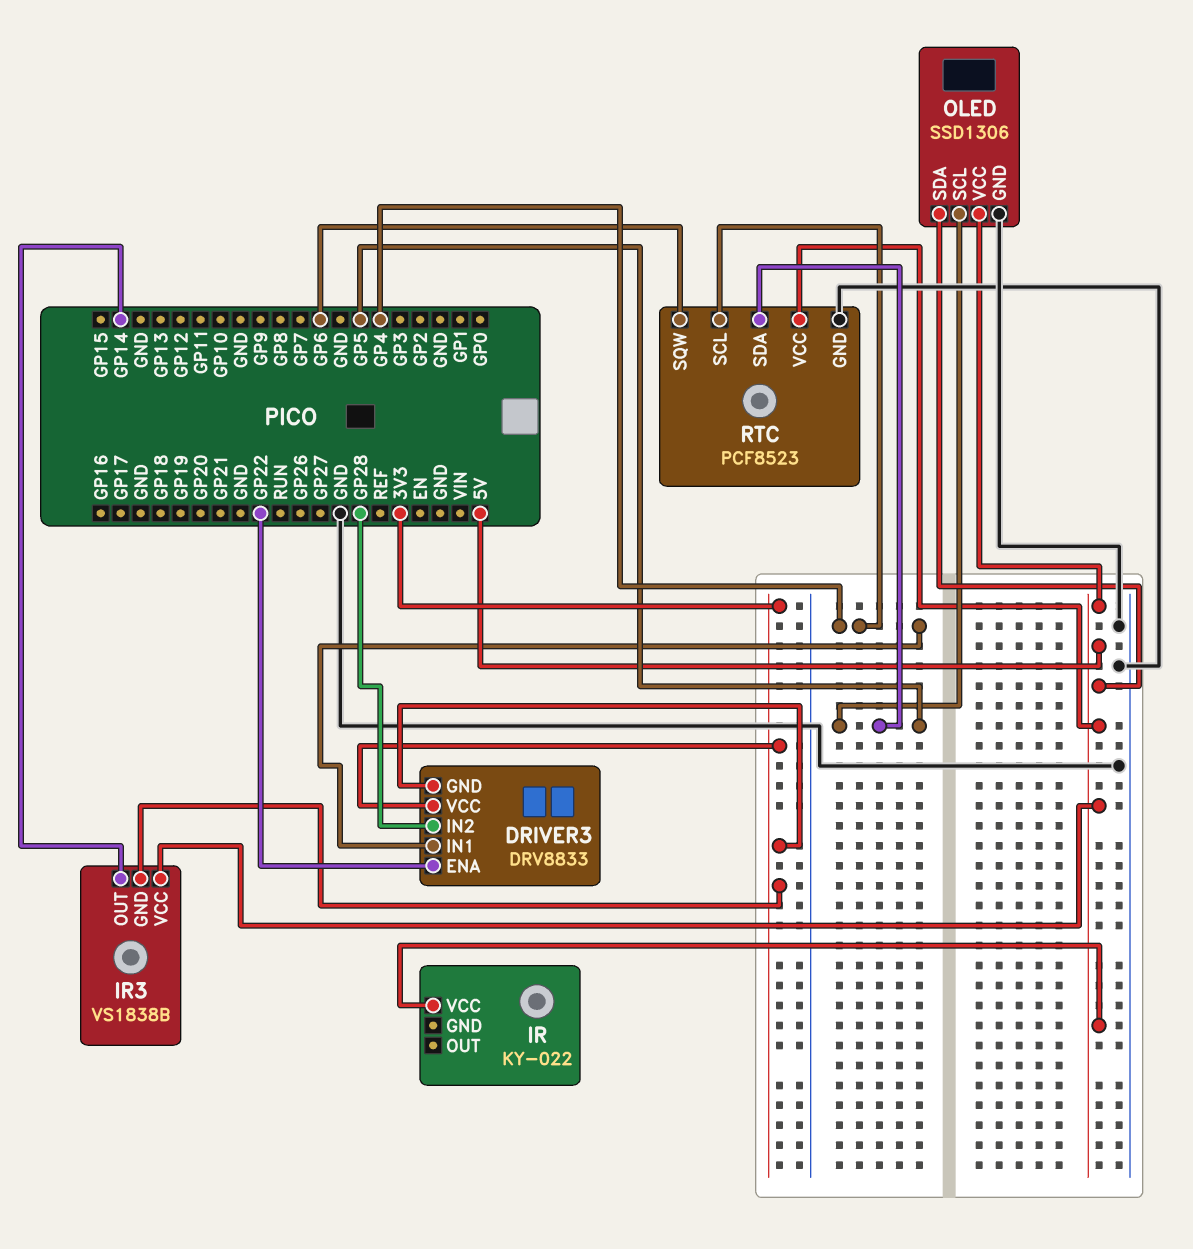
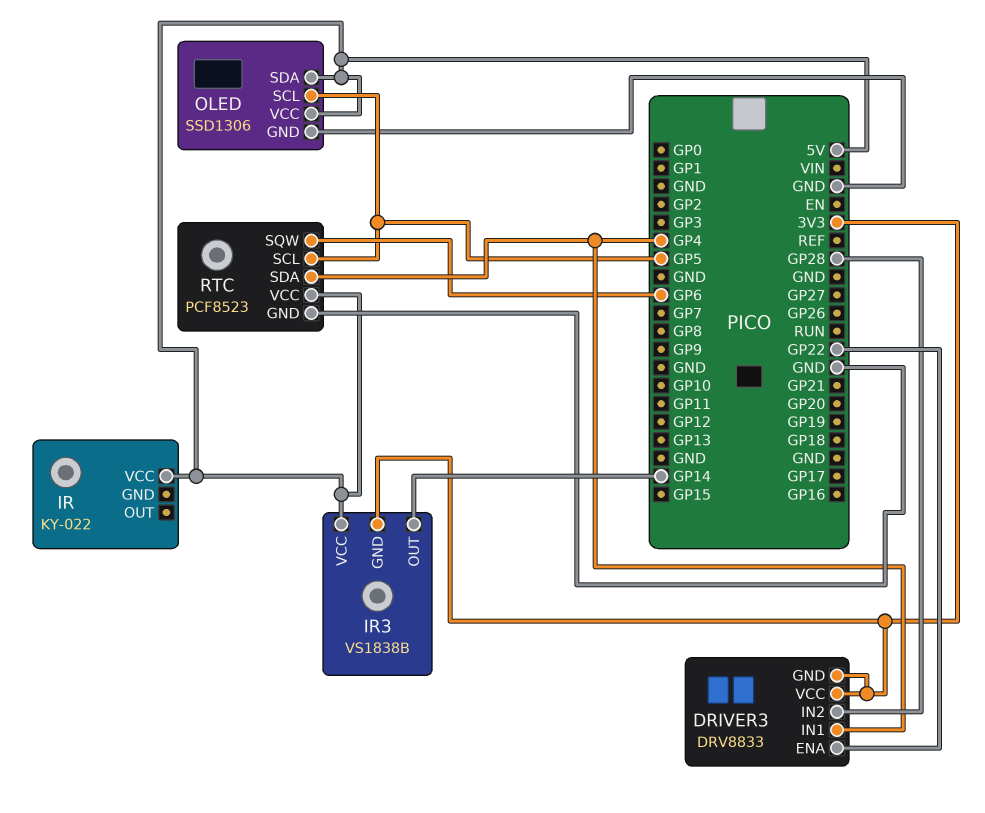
RTC pin SCL: GP4 -> GP5
RTC pin SDA: GP5 -> GP4

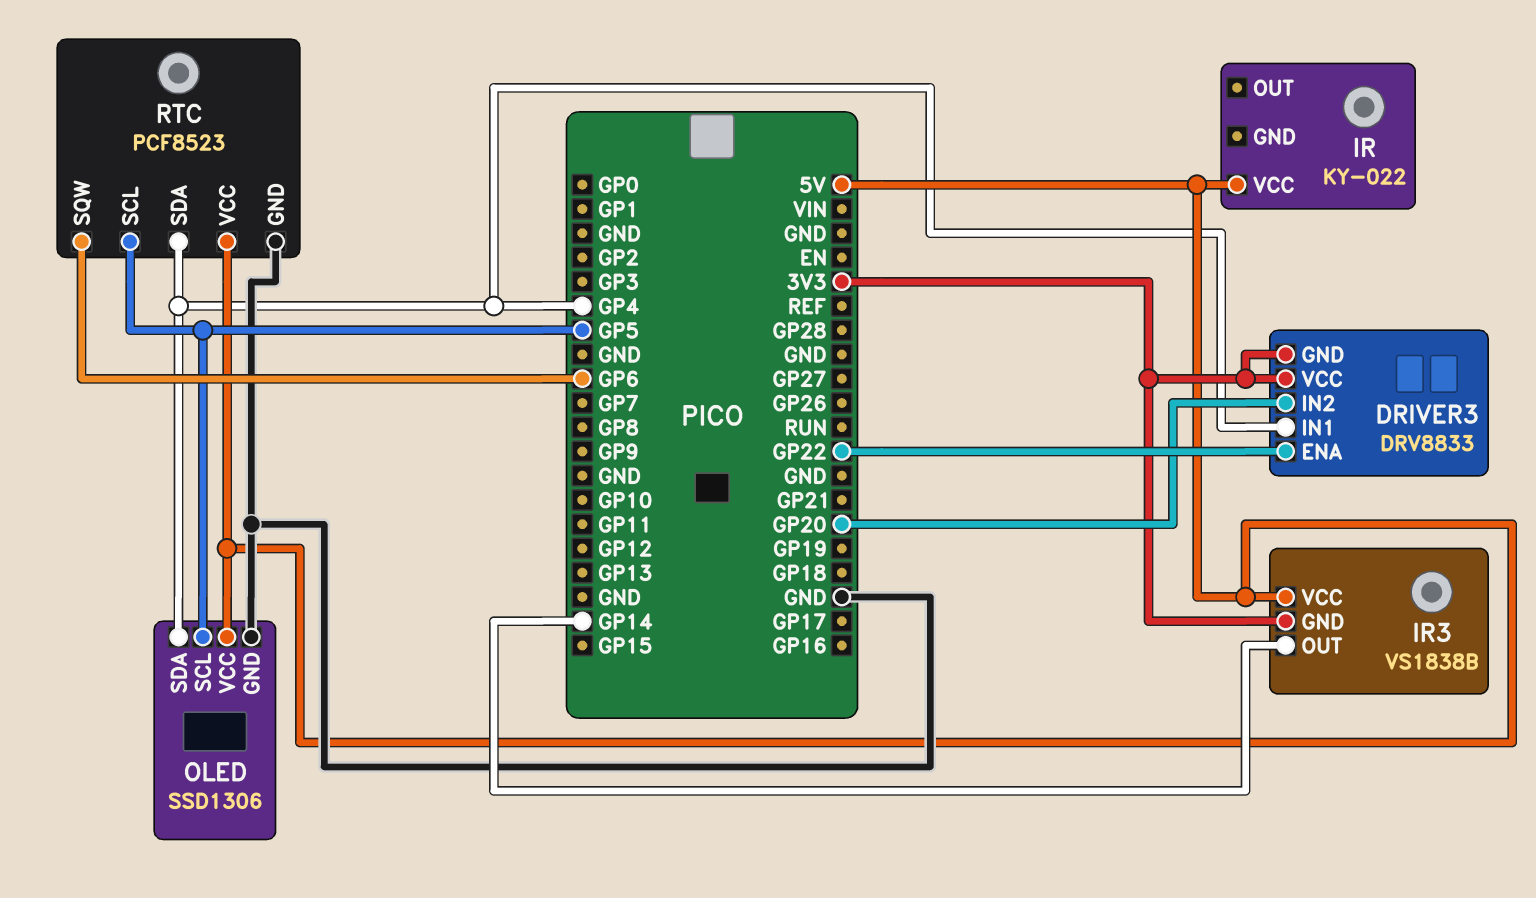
DRIVER3 pin IN2: GP28 -> GP20
OLED pin SDA: 5V -> GP4

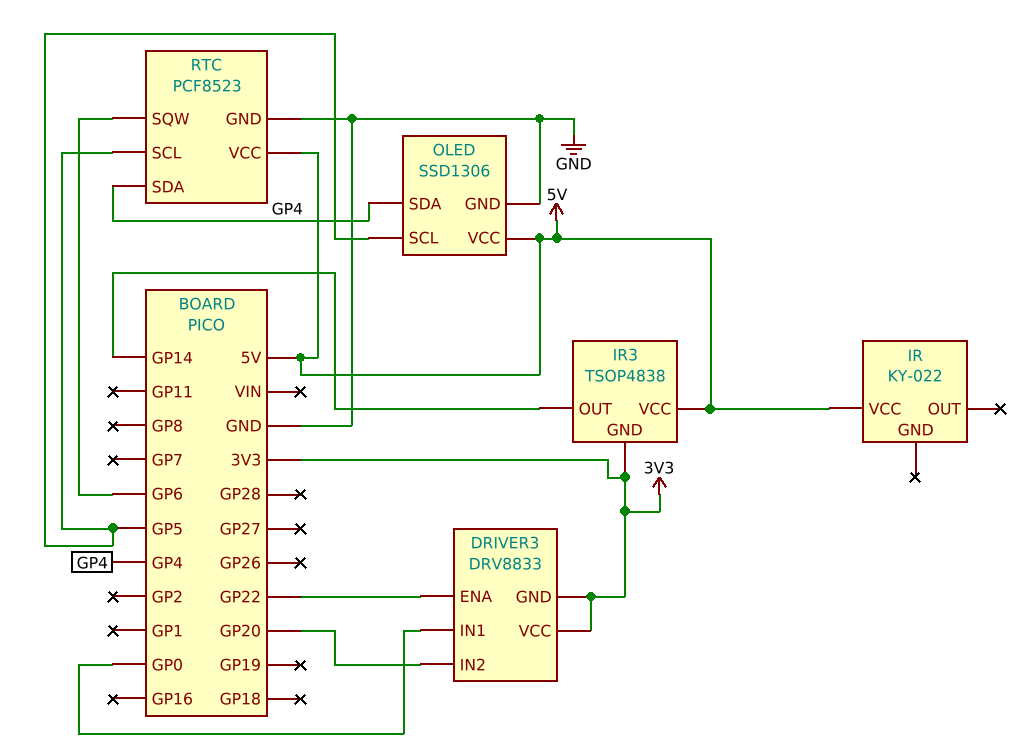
DRIVER3 pin IN1: GP4 -> GP0
IR3: VS1838B -> TSOP4838

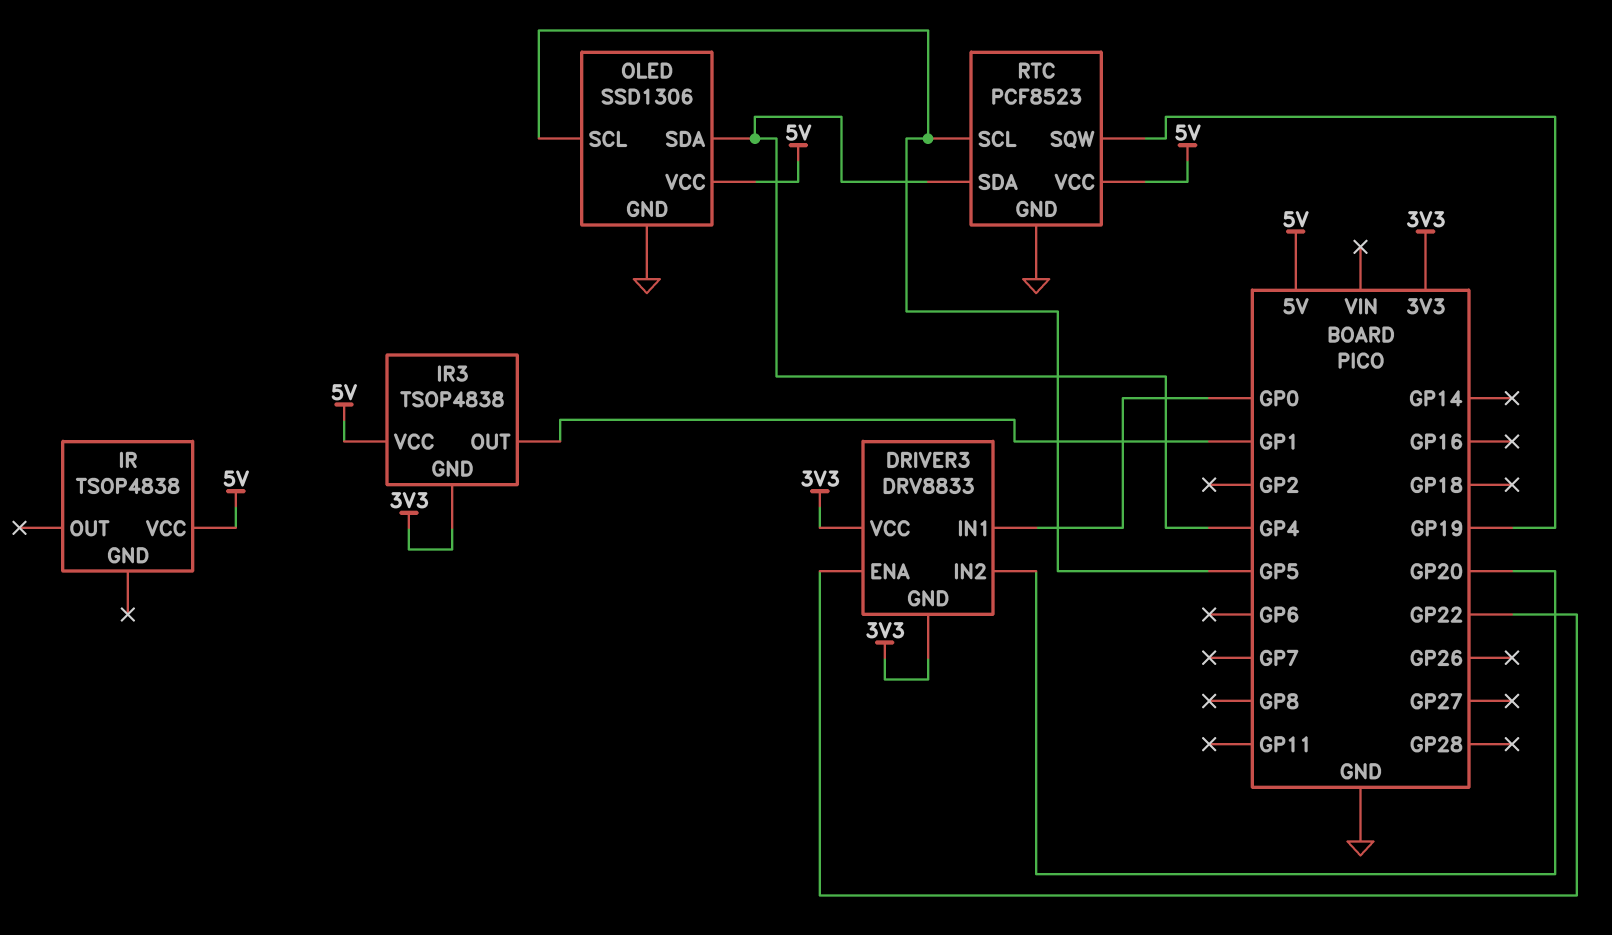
IR: KY-022 -> TSOP4838
IR3 pin OUT: GP14 -> GP1
RTC pin SQW: GP6 -> GP19

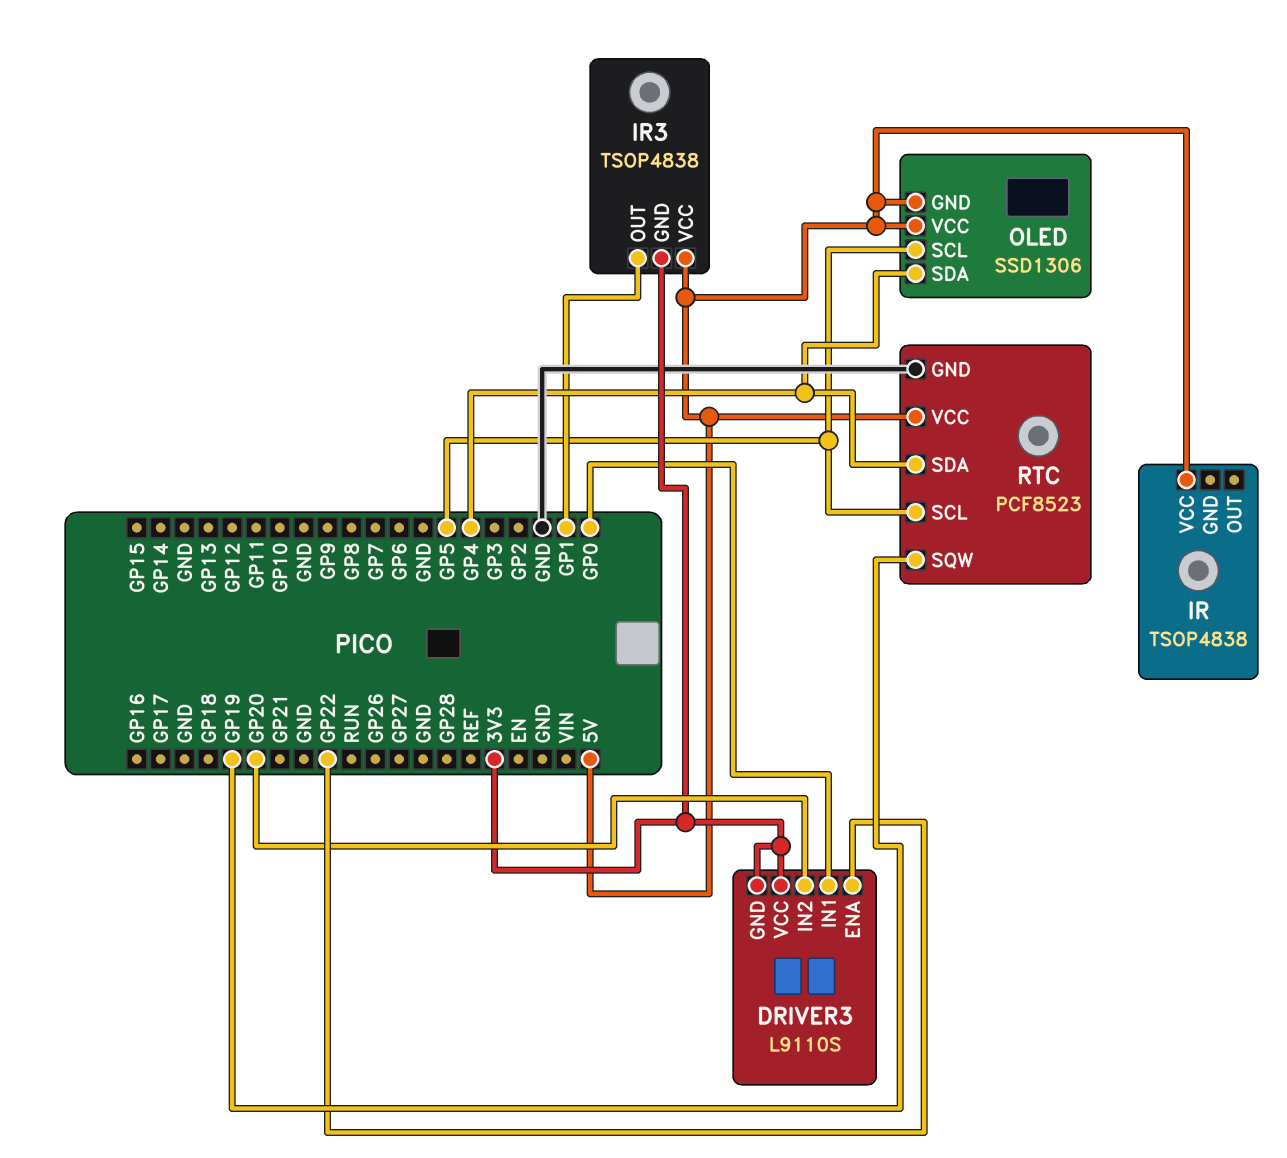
DRIVER3: DRV8833 -> L9110S
OLED pin GND: GND -> 5V

